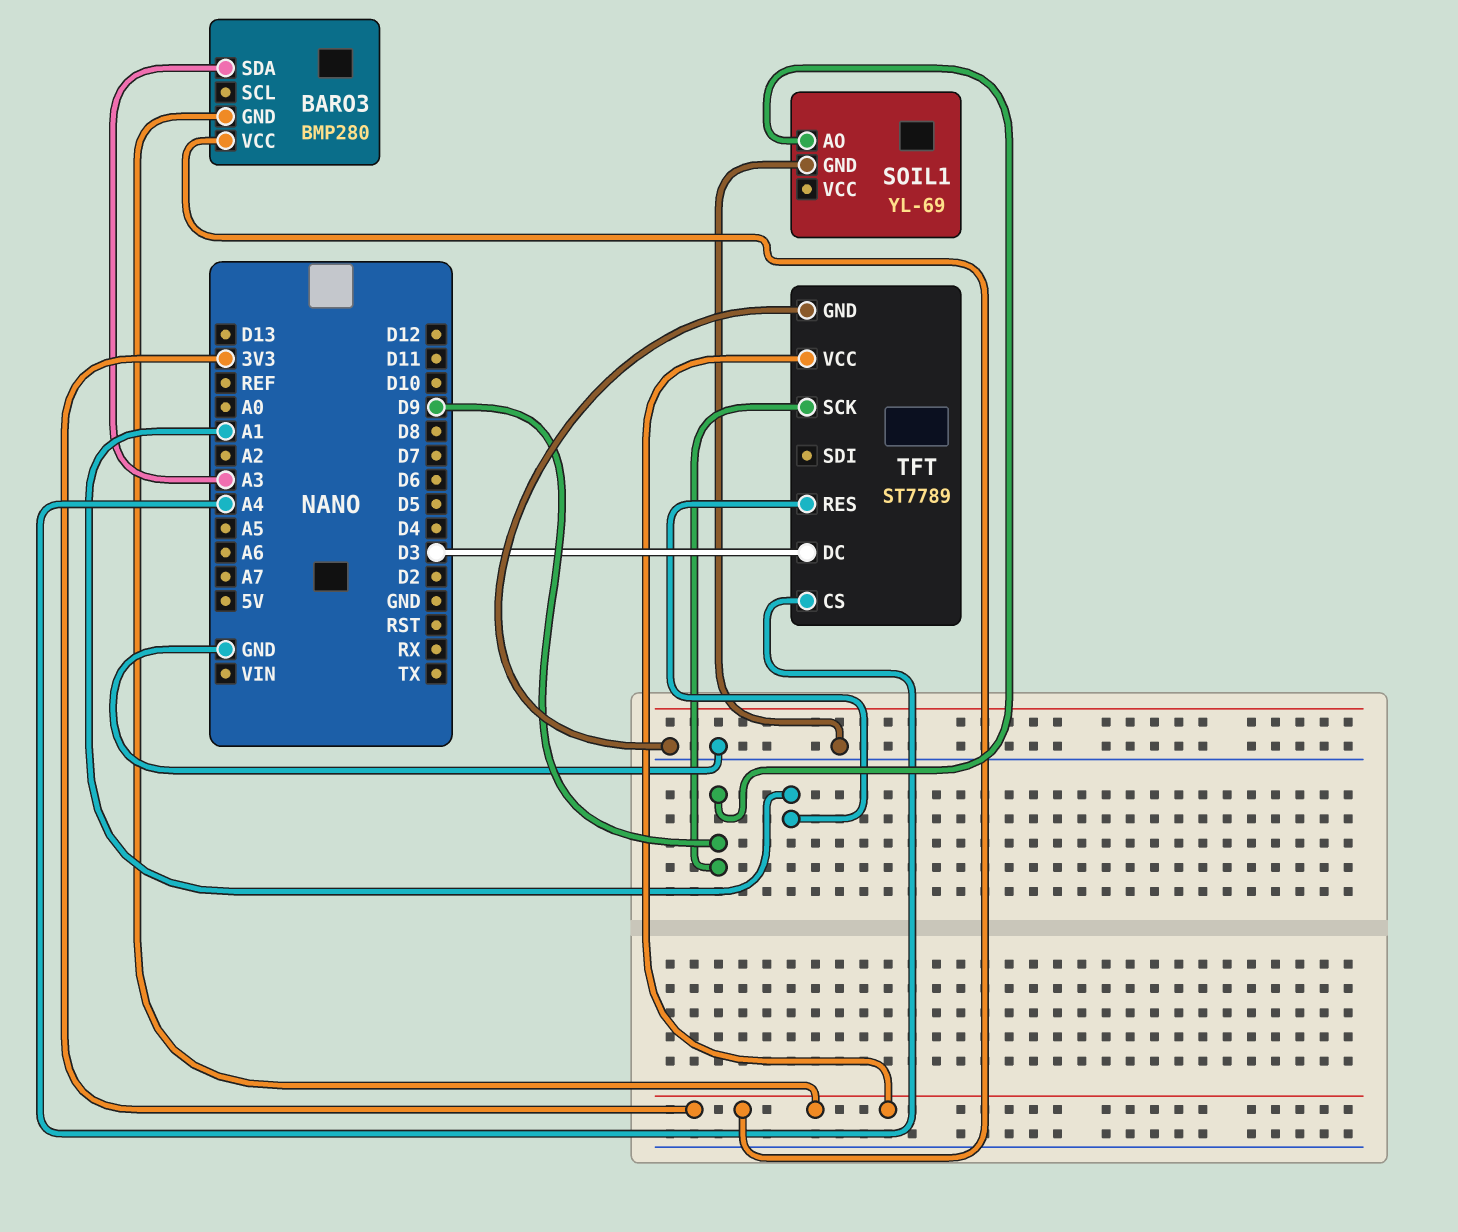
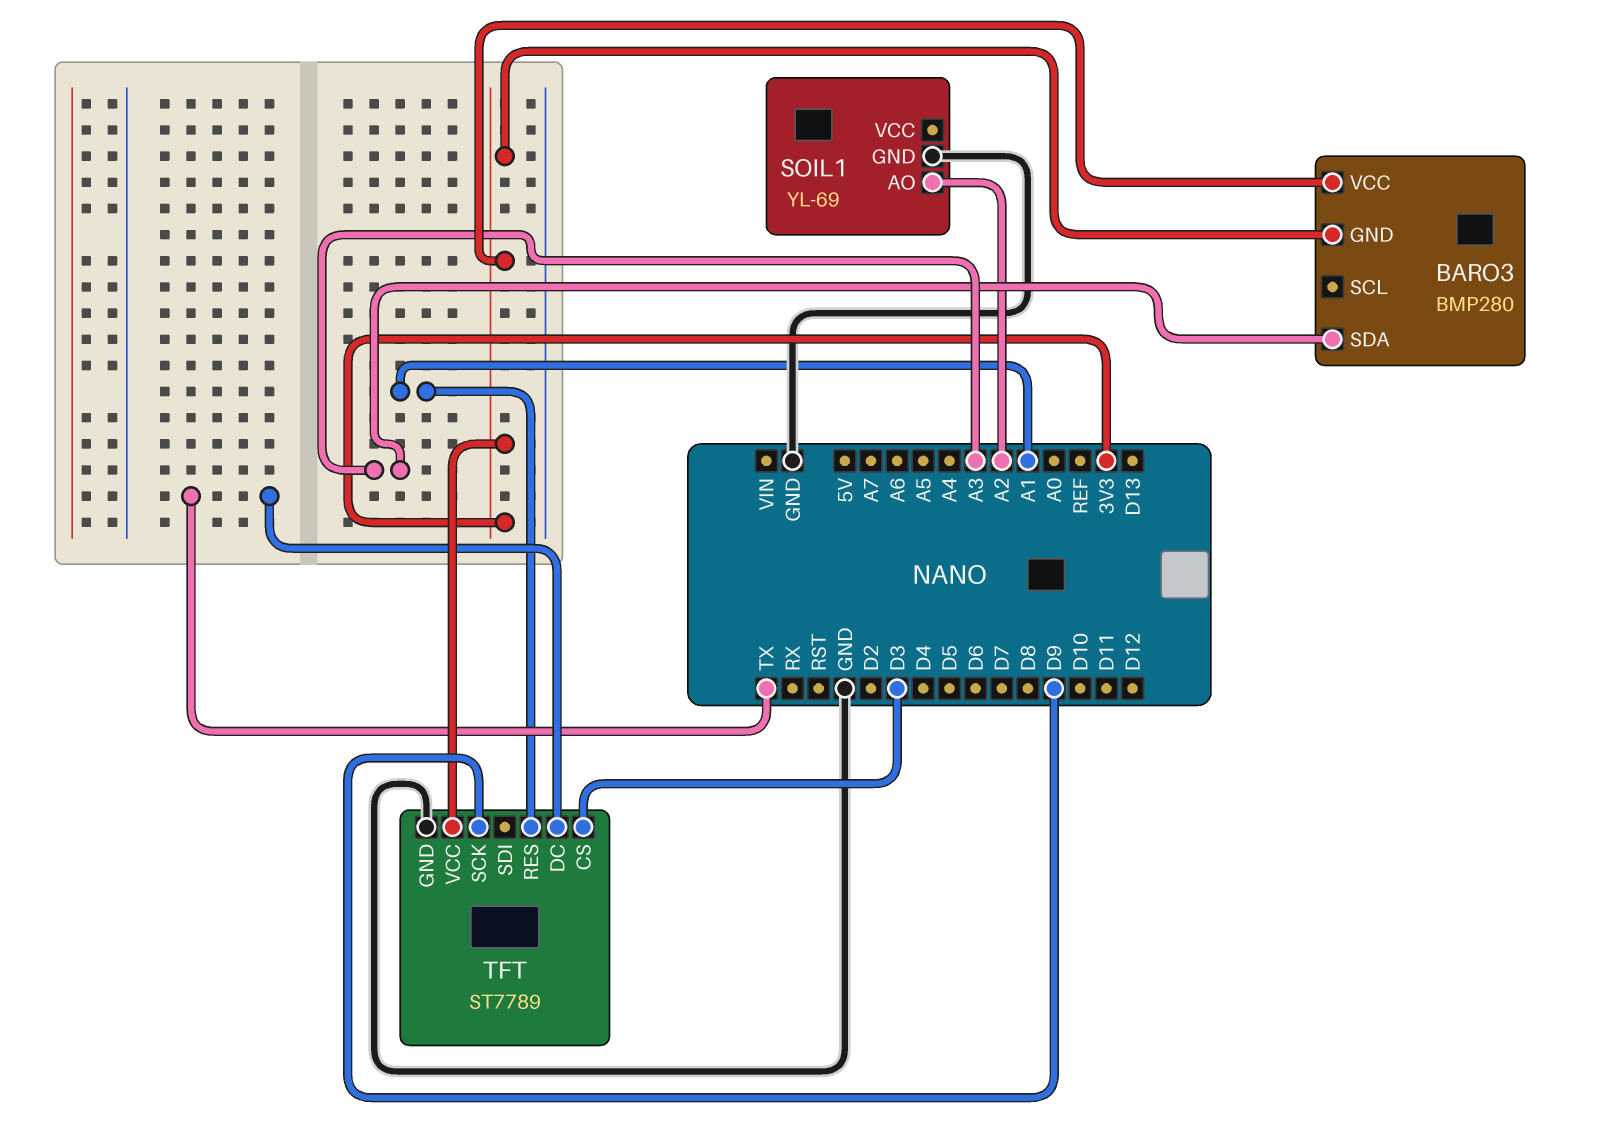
SOIL1 pin AO: D9 -> A2
TFT pin CS: A4 -> D3
TFT pin DC: D3 -> TX

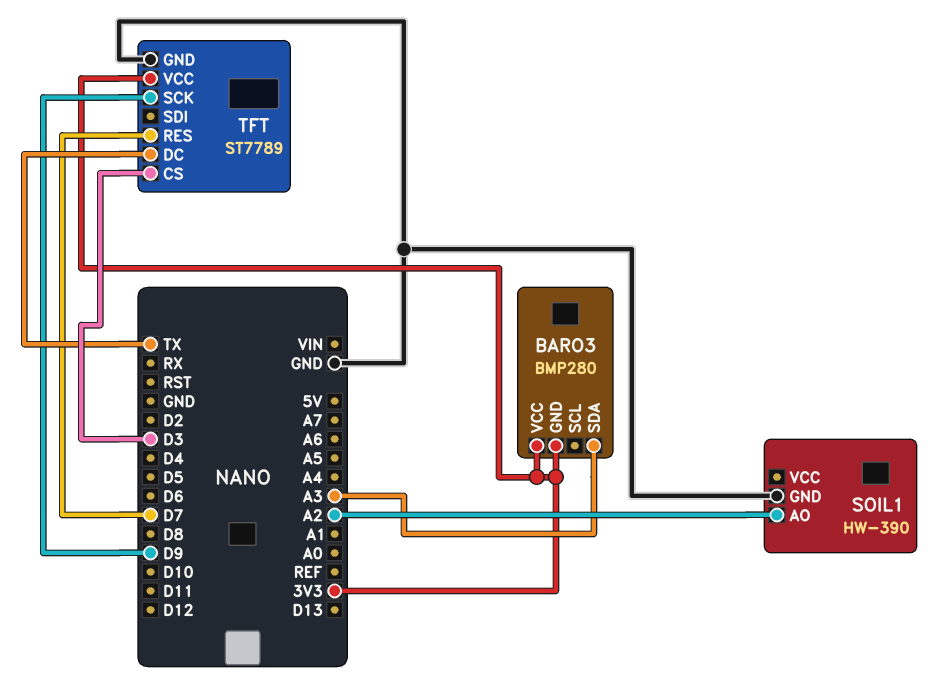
SOIL1: YL-69 -> HW-390
TFT pin RES: A1 -> D7

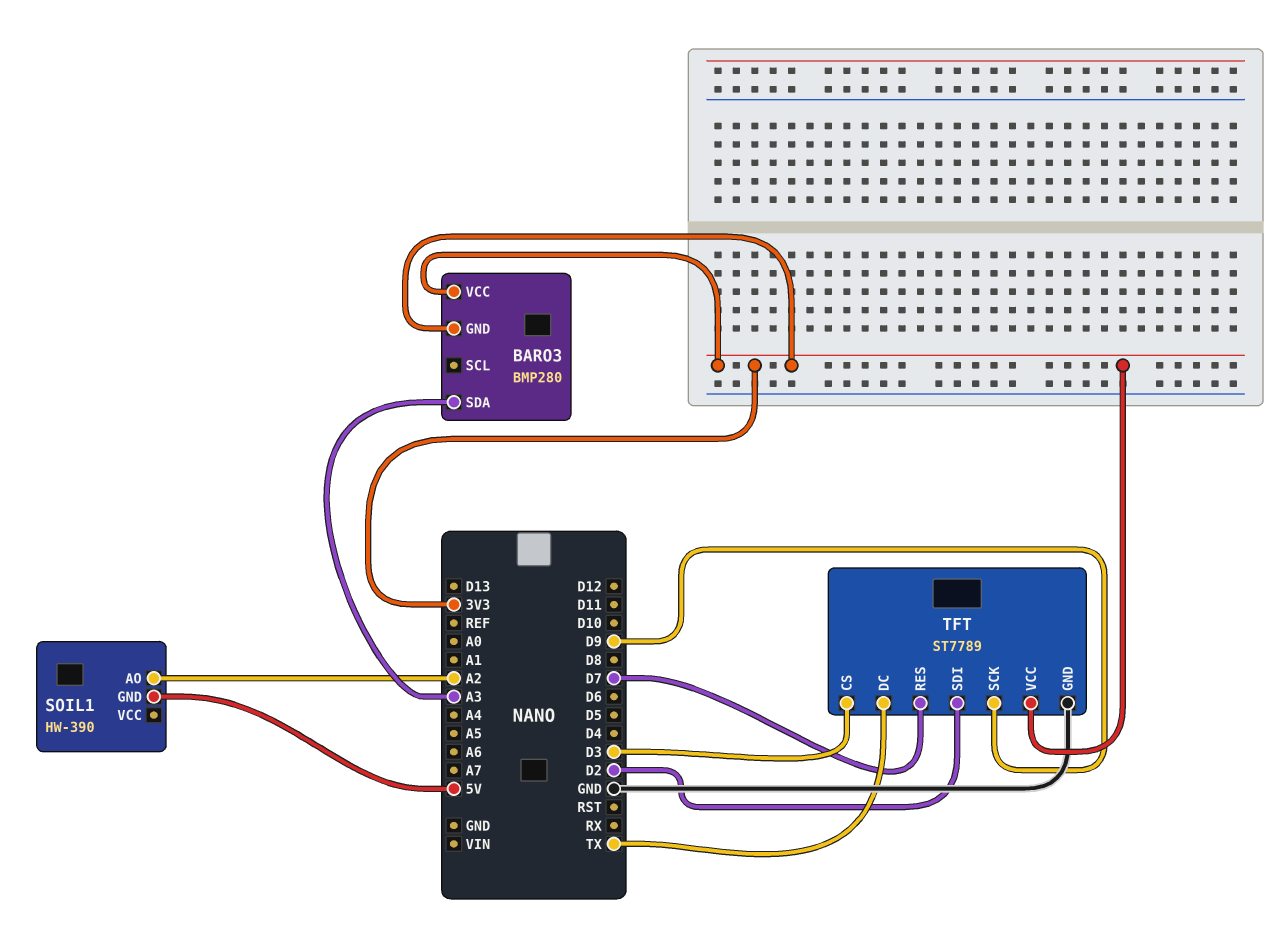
SOIL1 pin GND: GND -> 5V
TFT pin SDI: none -> D2

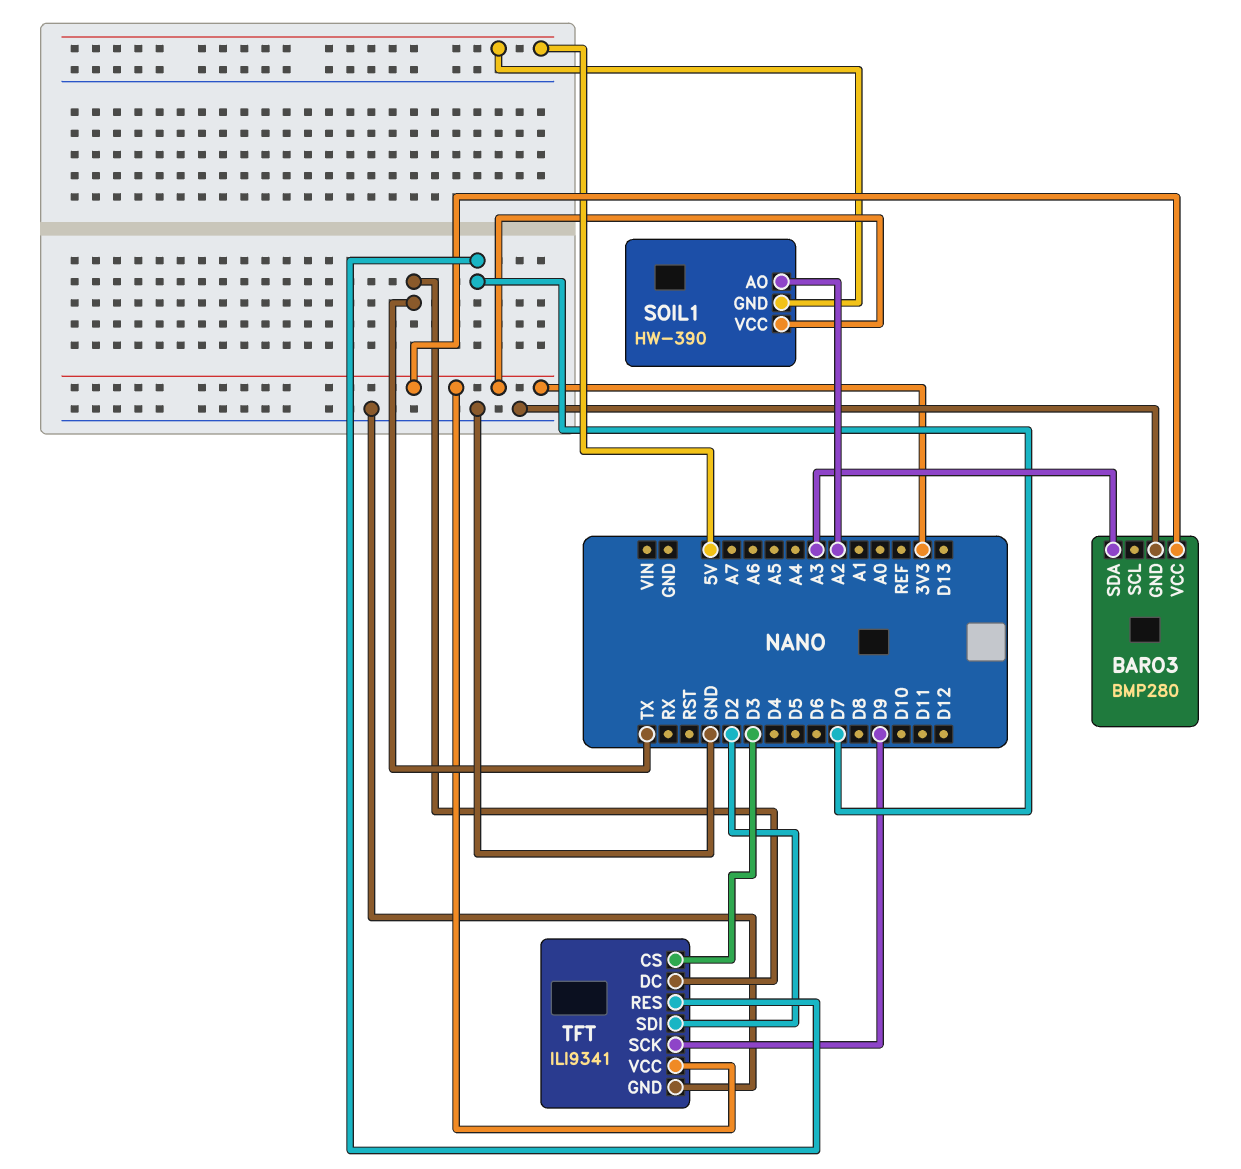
BARO3 pin GND: 3V3 -> GND
SOIL1 pin VCC: none -> 3V3
TFT: ST7789 -> ILI9341

